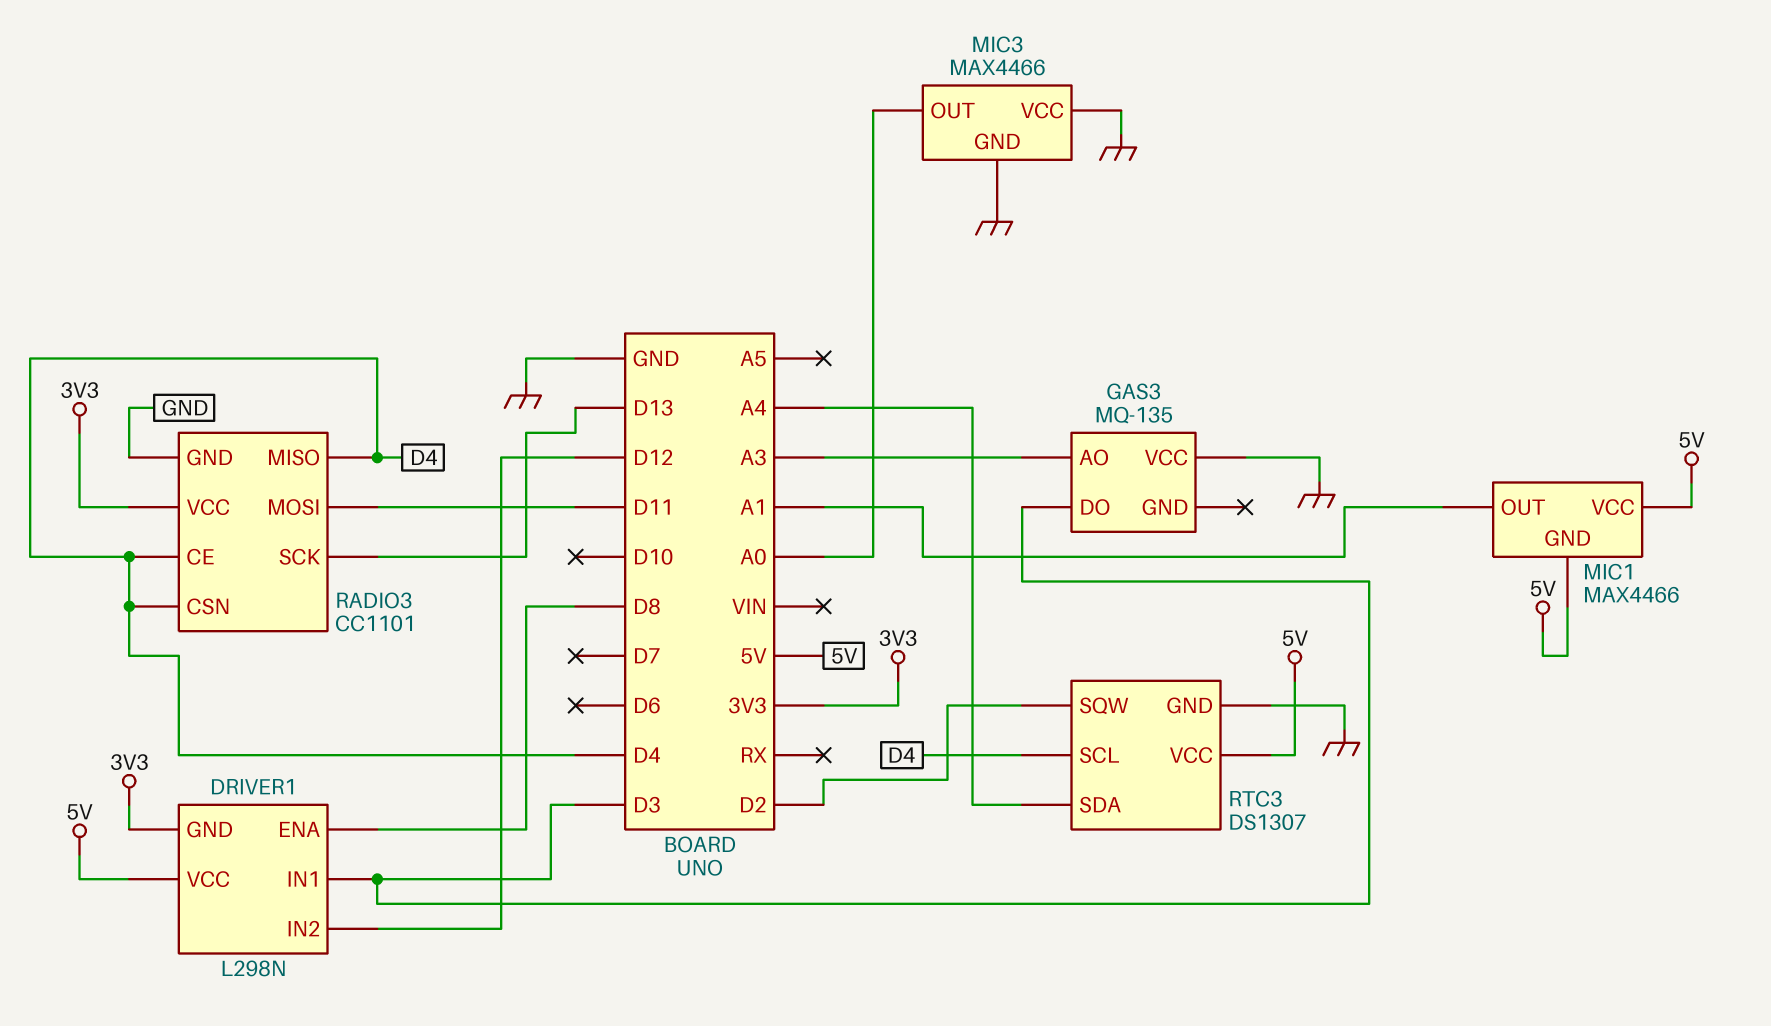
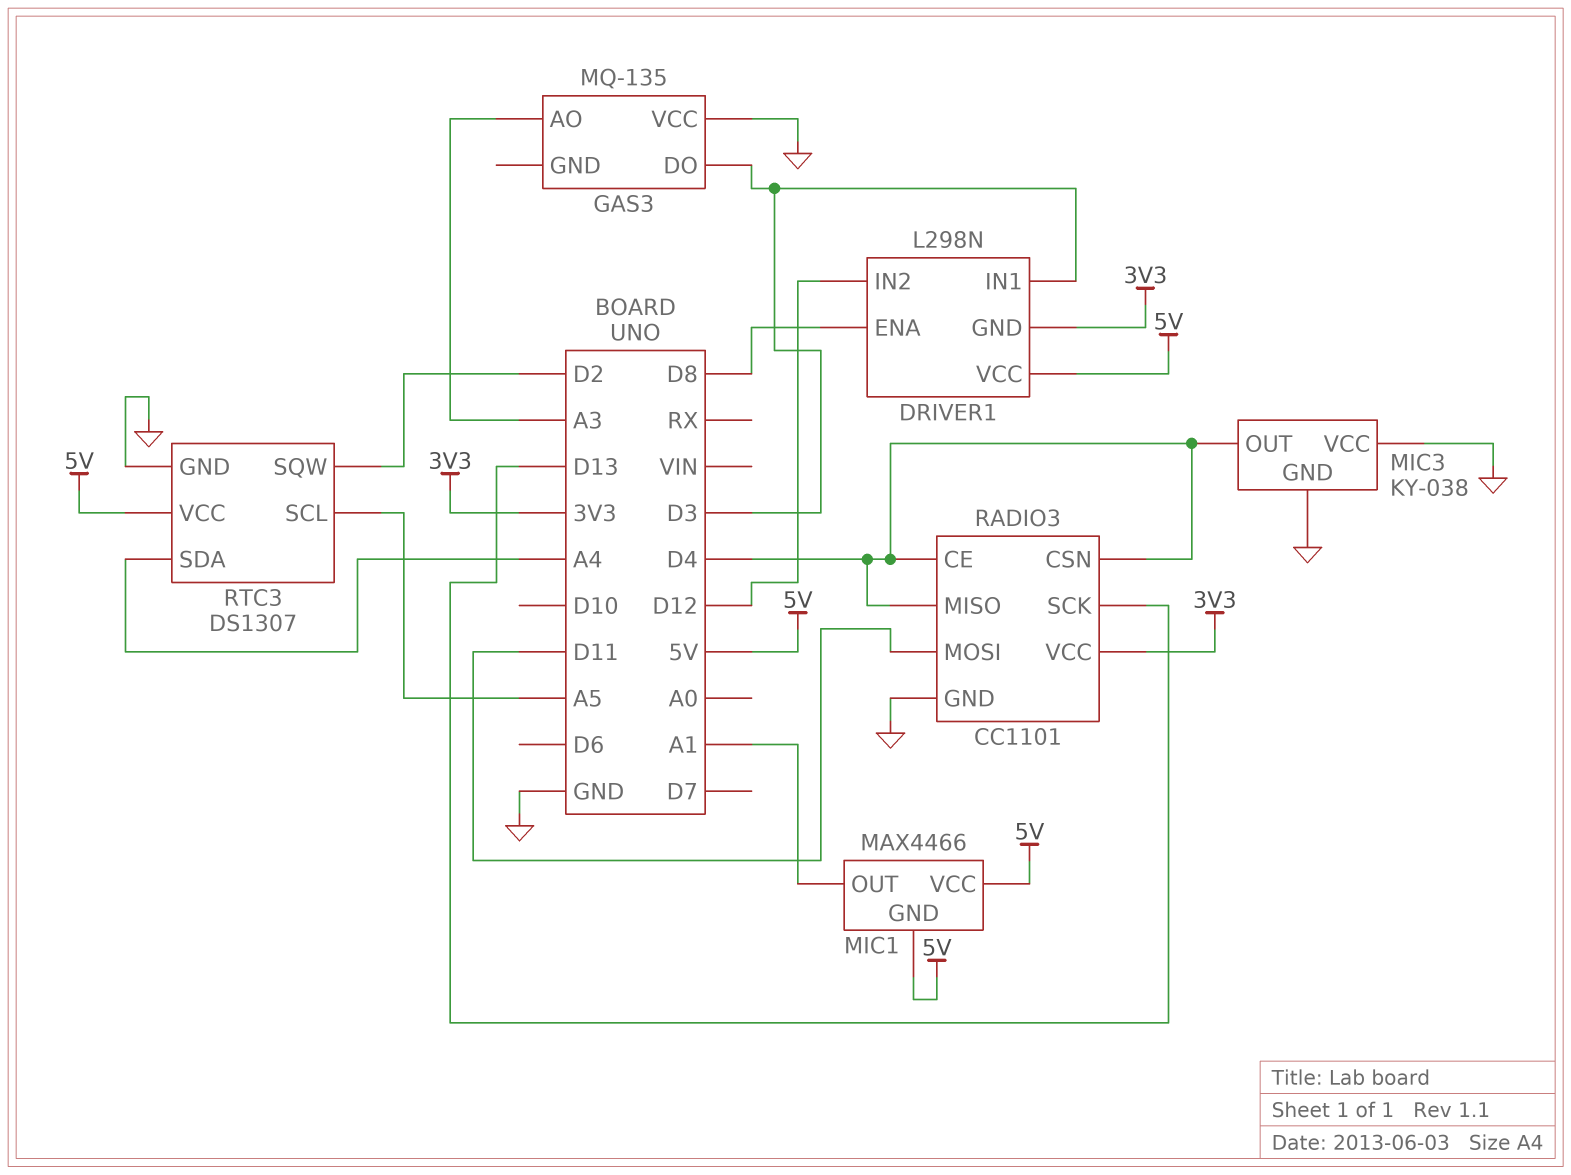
MIC3: MAX4466 -> KY-038
MIC3 pin OUT: A0 -> D4
RTC3 pin SCL: D4 -> A5

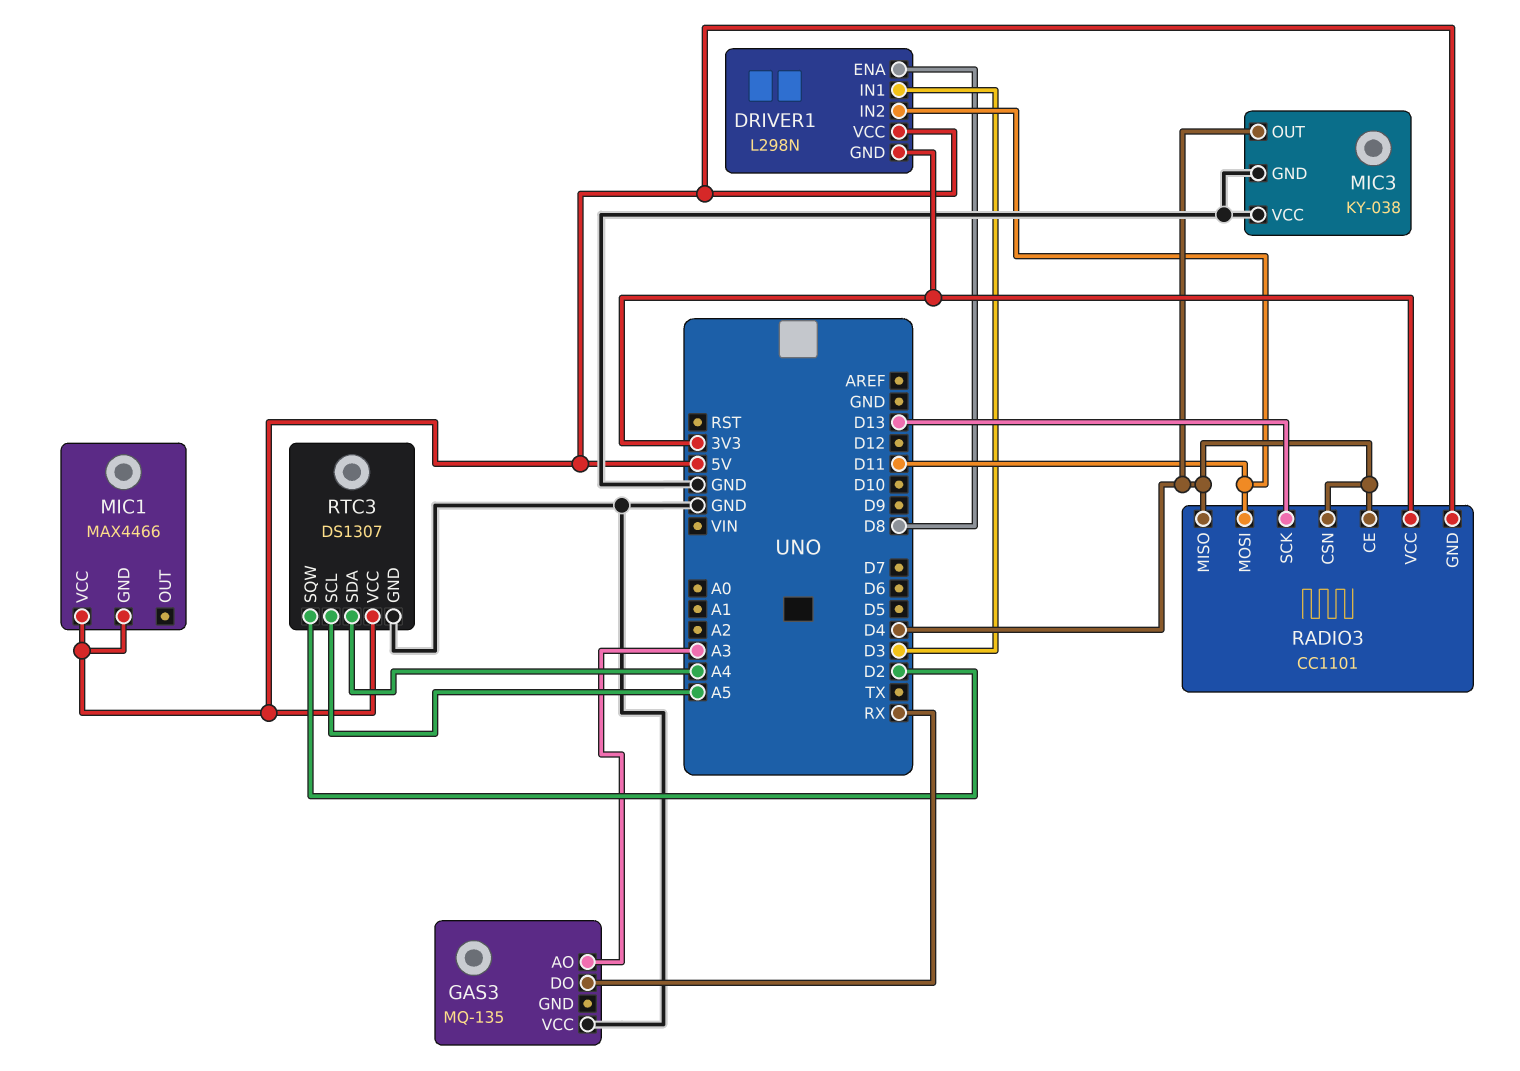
DRIVER1 pin IN2: D12 -> D11
GAS3 pin DO: D3 -> RX
MIC1 pin OUT: A1 -> none
RADIO3 pin GND: GND -> 5V

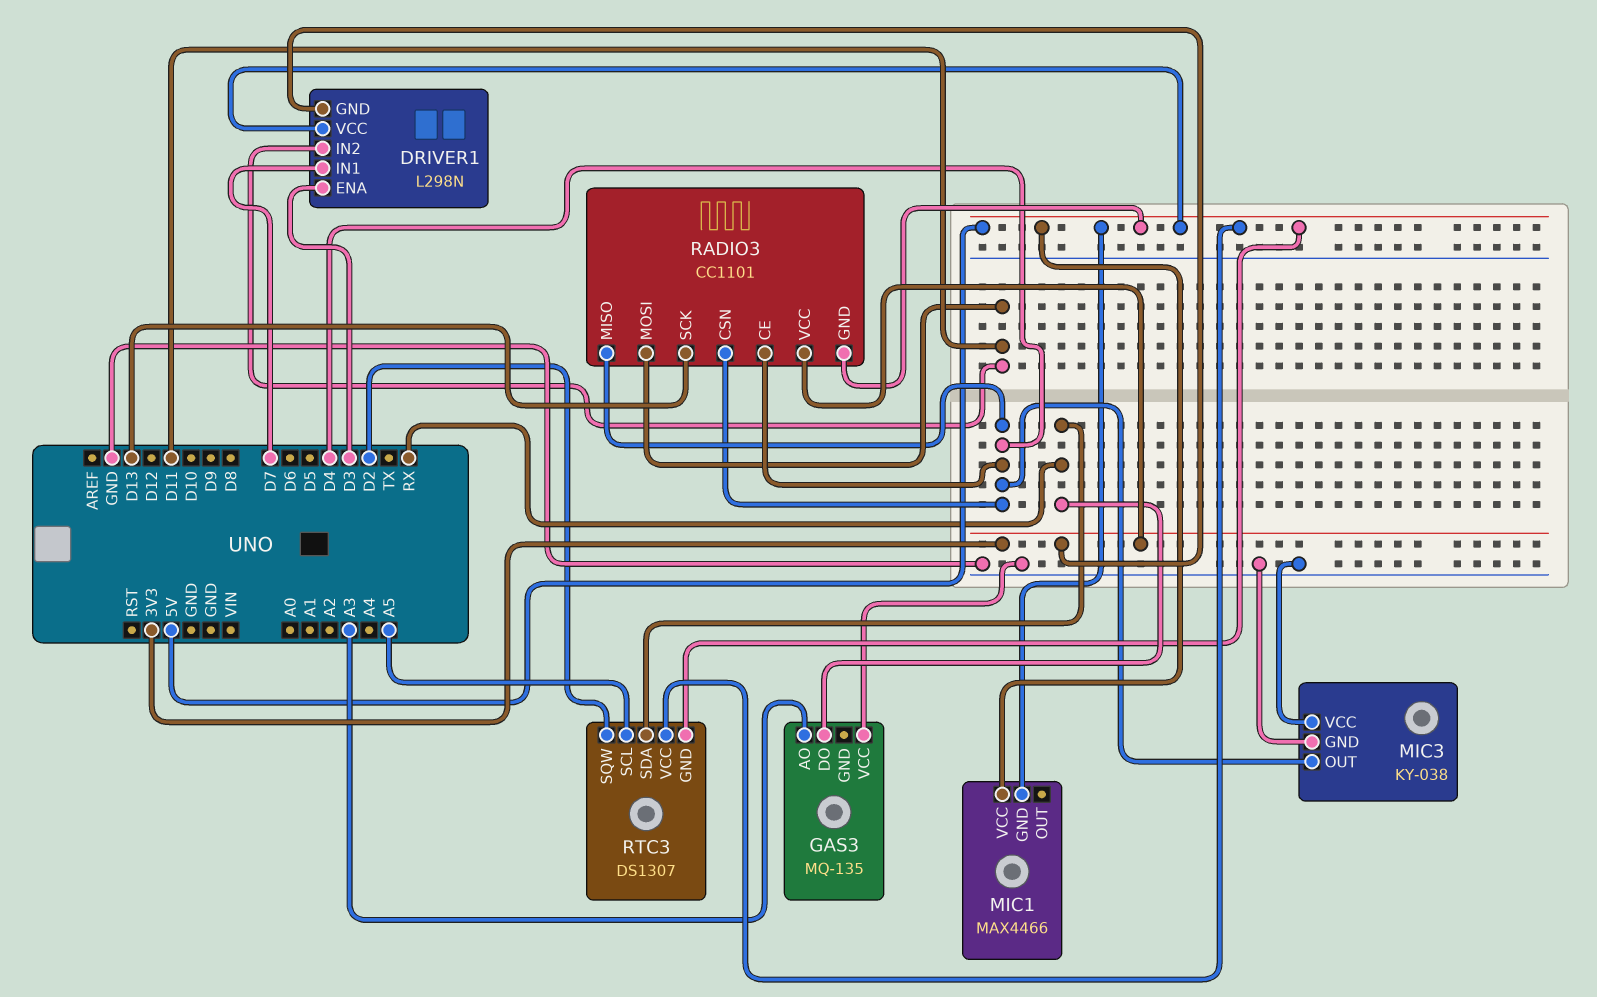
DRIVER1 pin ENA: D8 -> D3
DRIVER1 pin IN1: D3 -> D7
RTC3 pin GND: GND -> 5V
RTC3 pin SDA: A4 -> RX

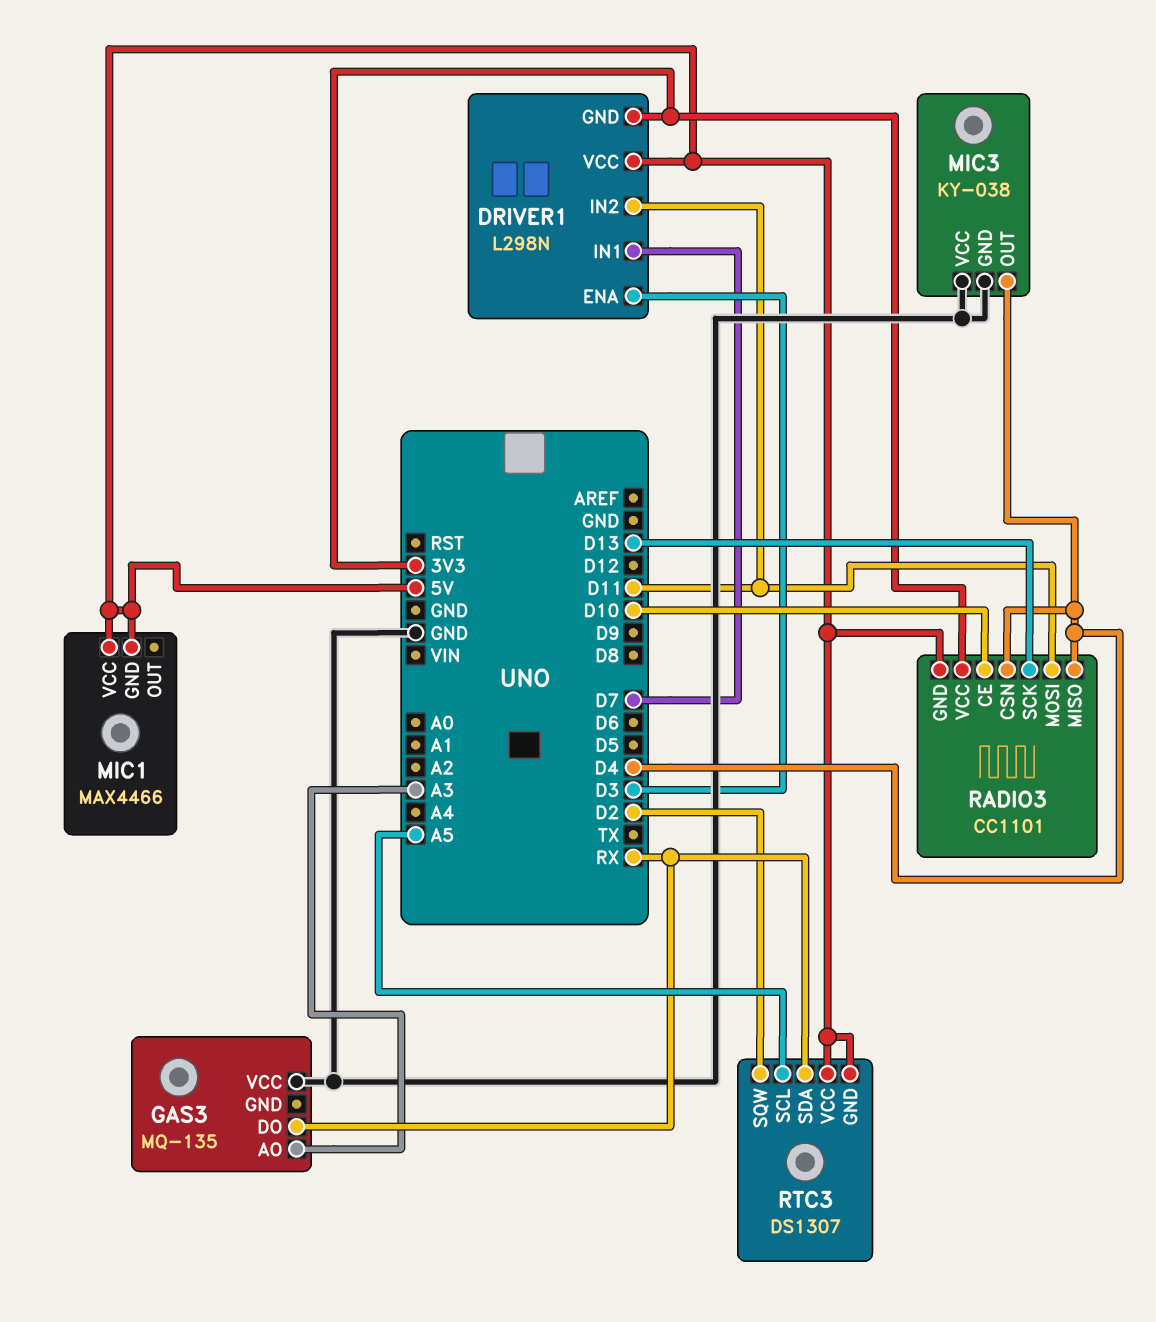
RADIO3 pin CE: D4 -> D10

